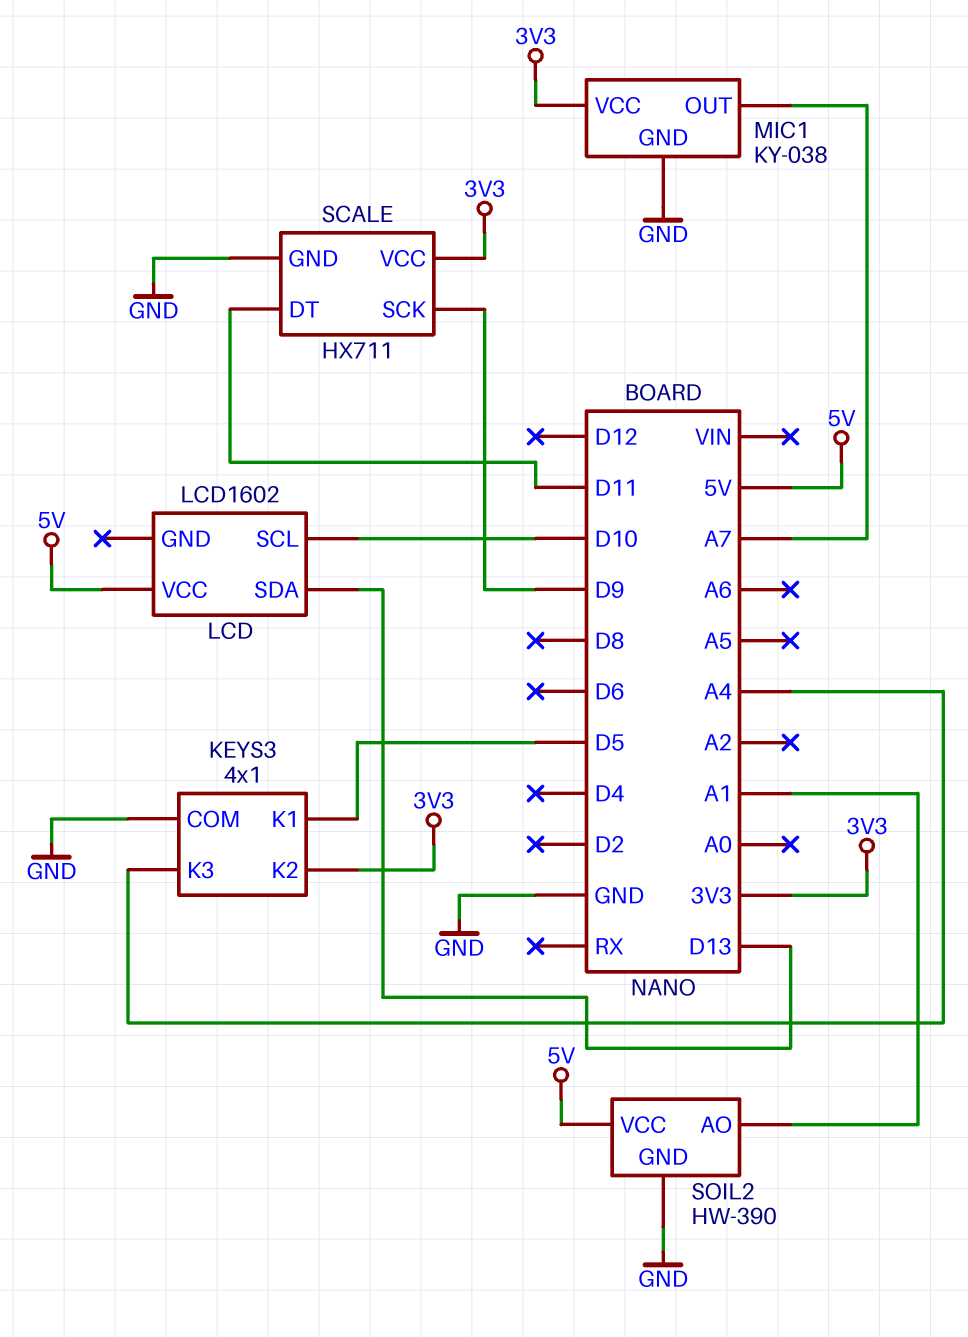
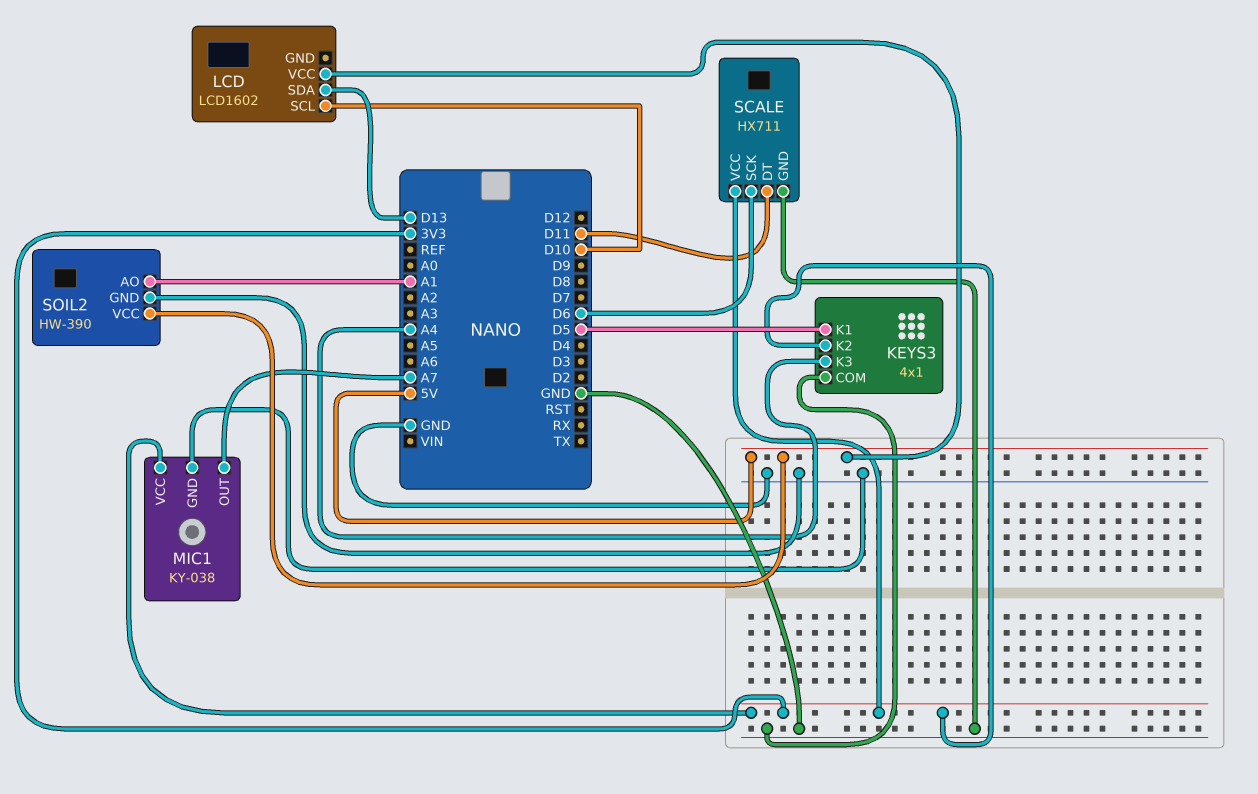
SCALE pin SCK: D9 -> D6

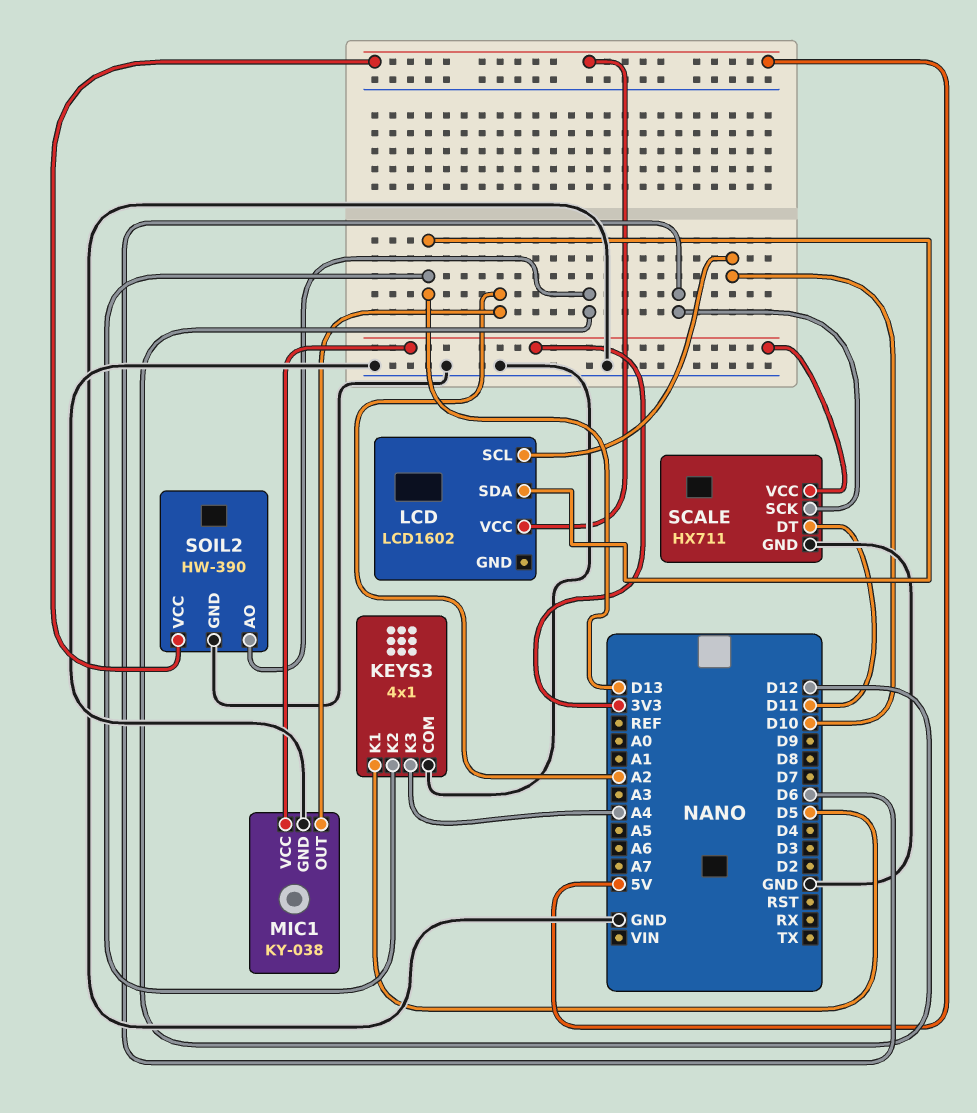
KEYS3 pin K2: 3V3 -> D13
MIC1 pin OUT: A7 -> A2
SOIL2 pin AO: A1 -> D12

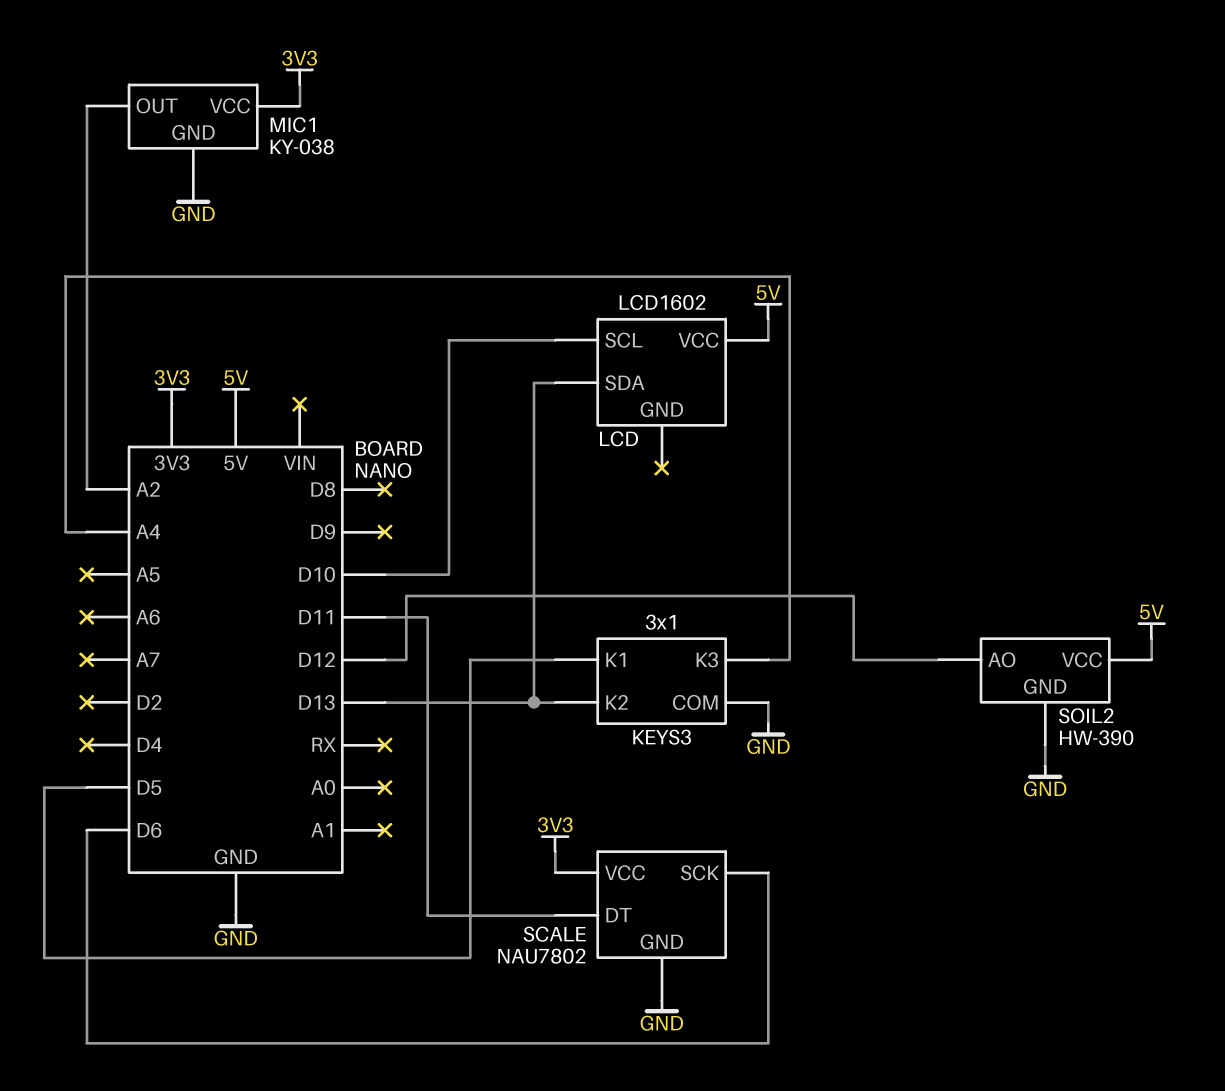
KEYS3: 4x1 -> 3x1
SCALE: HX711 -> NAU7802

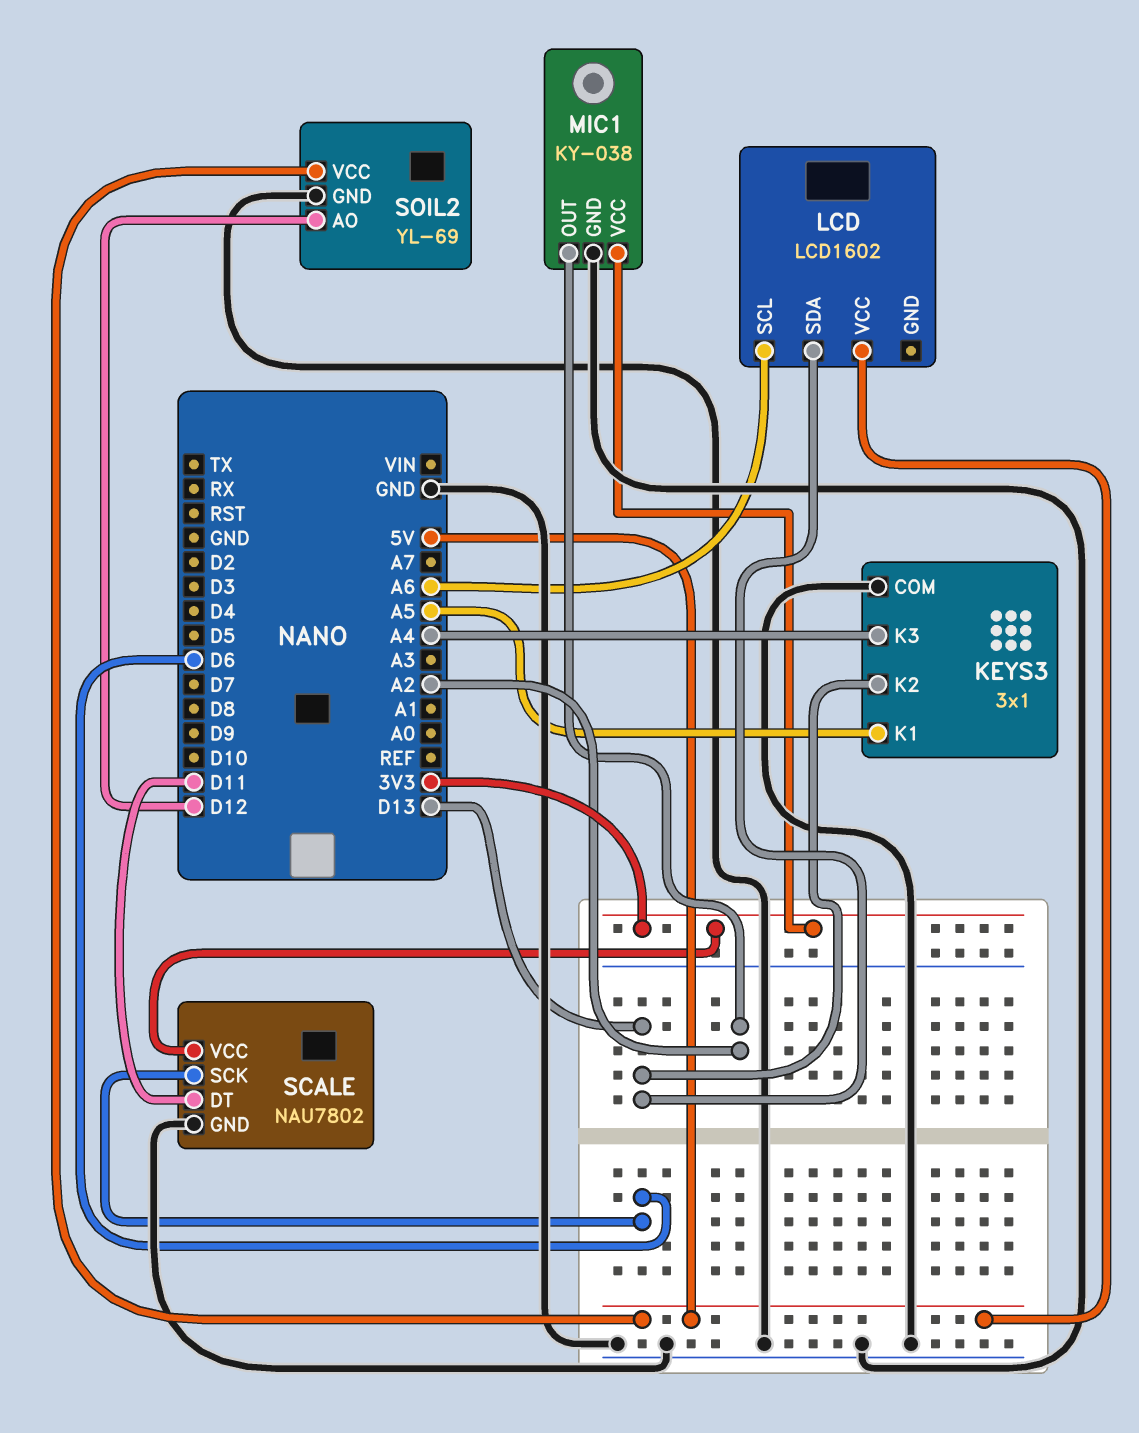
KEYS3 pin K1: D5 -> A5
LCD pin SCL: D10 -> A6
SOIL2: HW-390 -> YL-69

